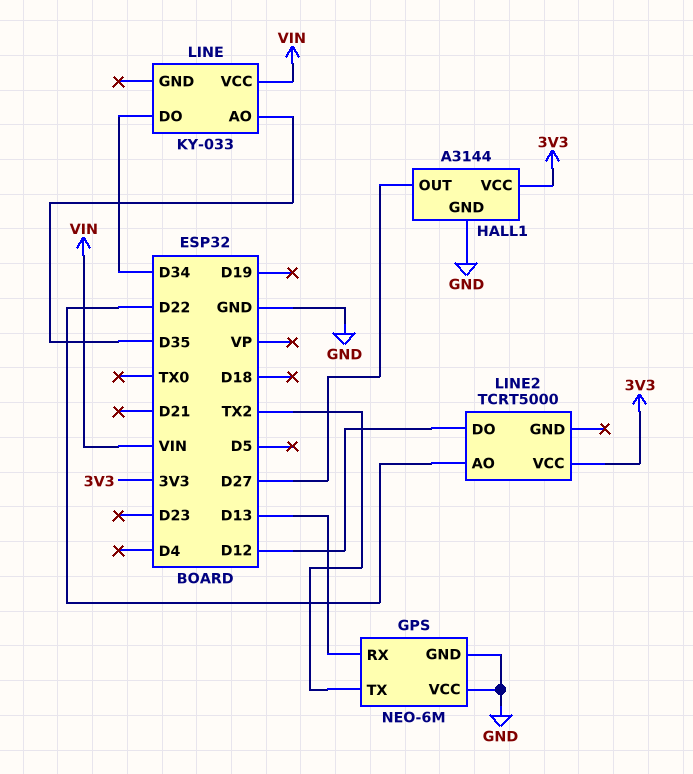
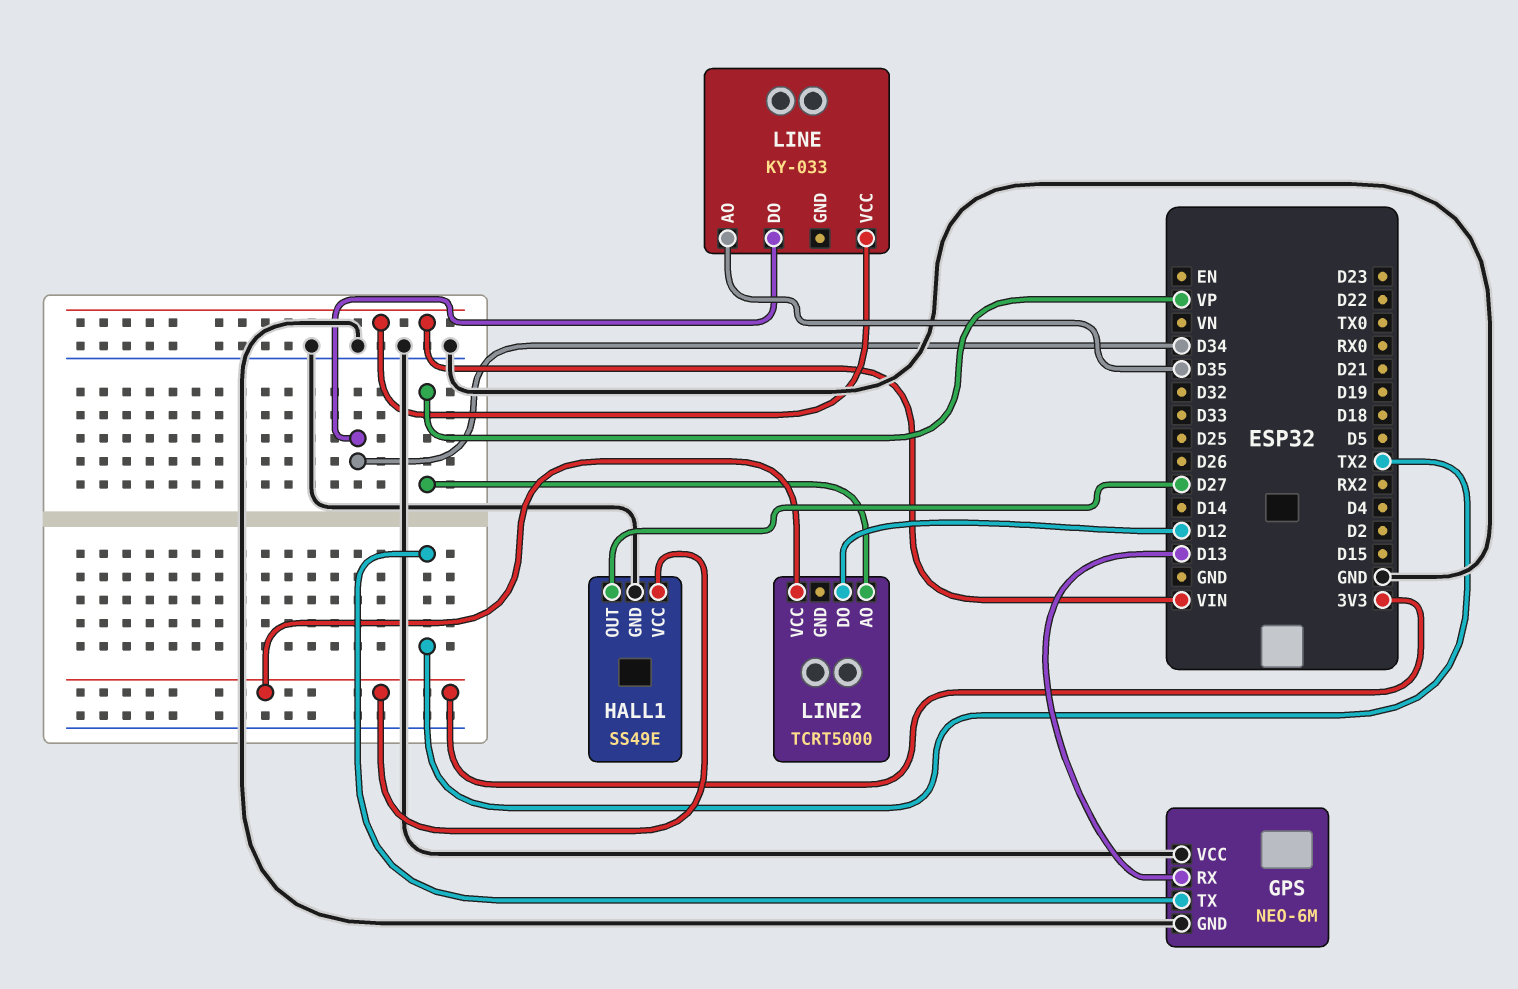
HALL1: A3144 -> SS49E
LINE2 pin AO: D22 -> VP

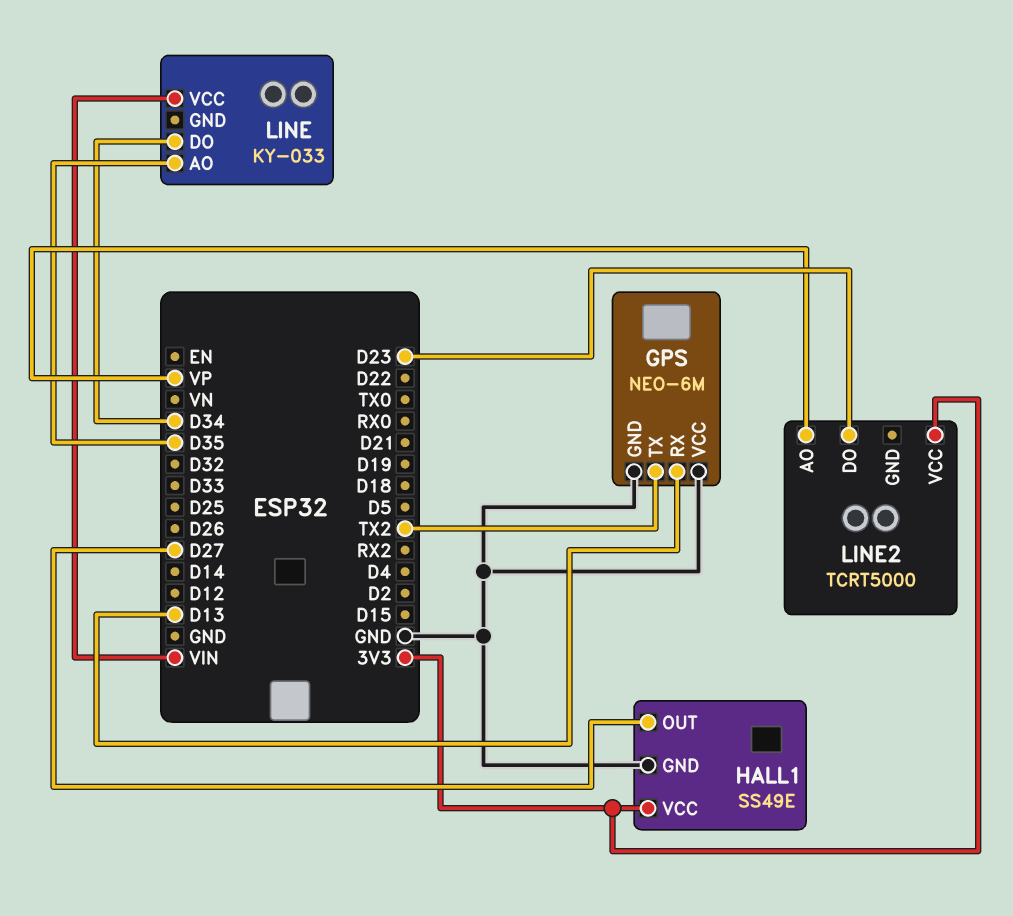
LINE2 pin DO: D12 -> D23

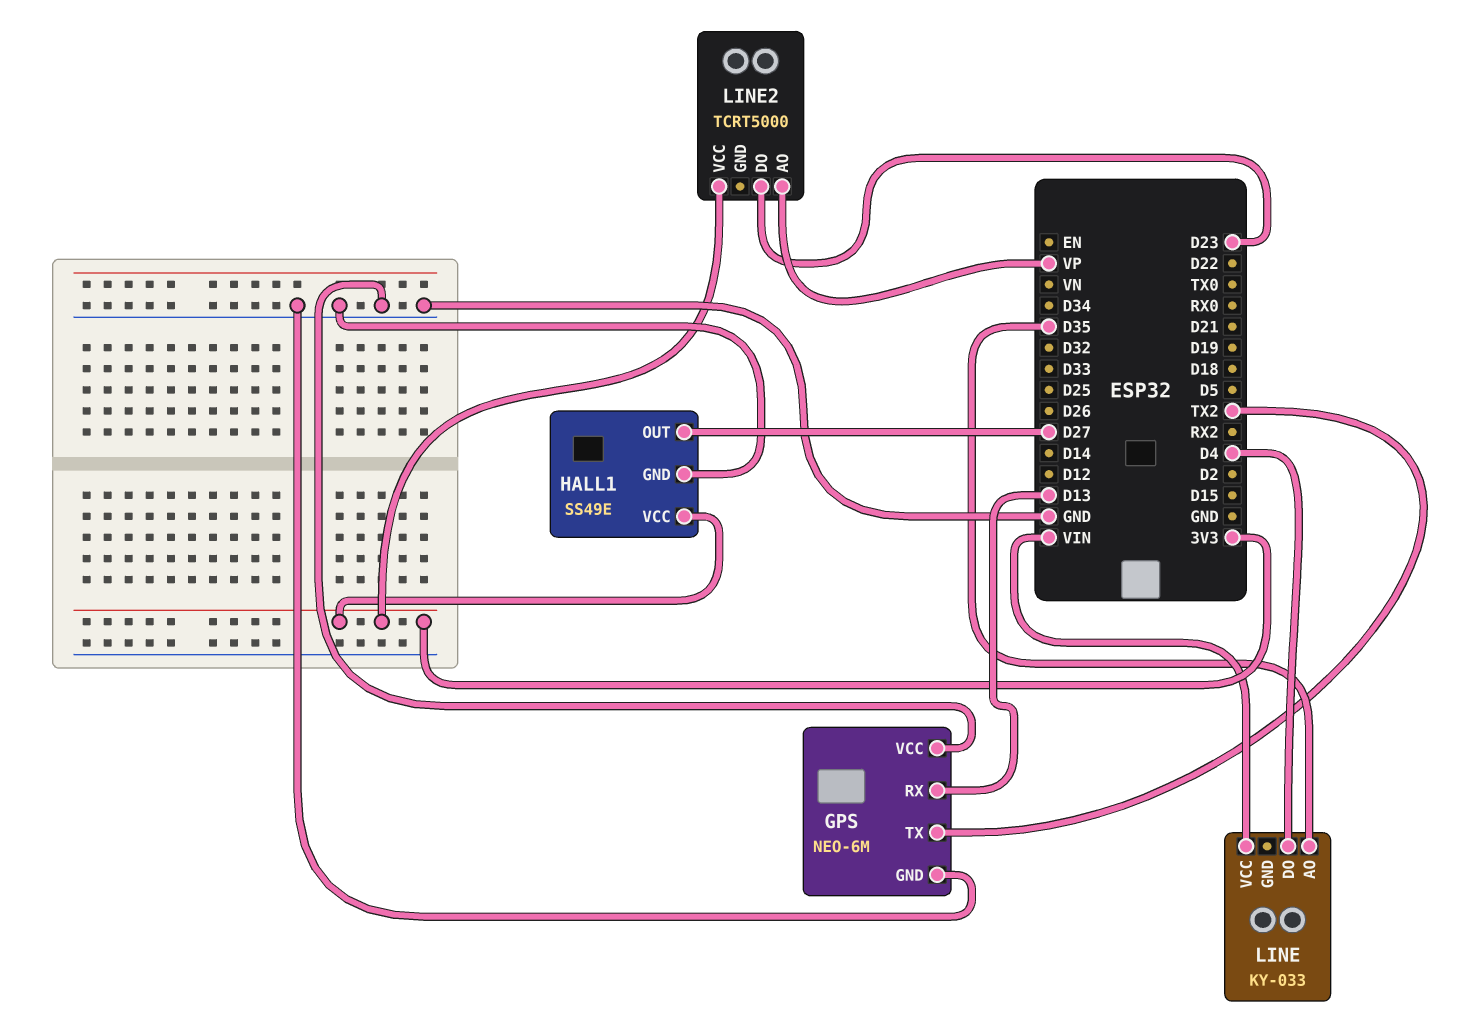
LINE pin DO: D34 -> D4

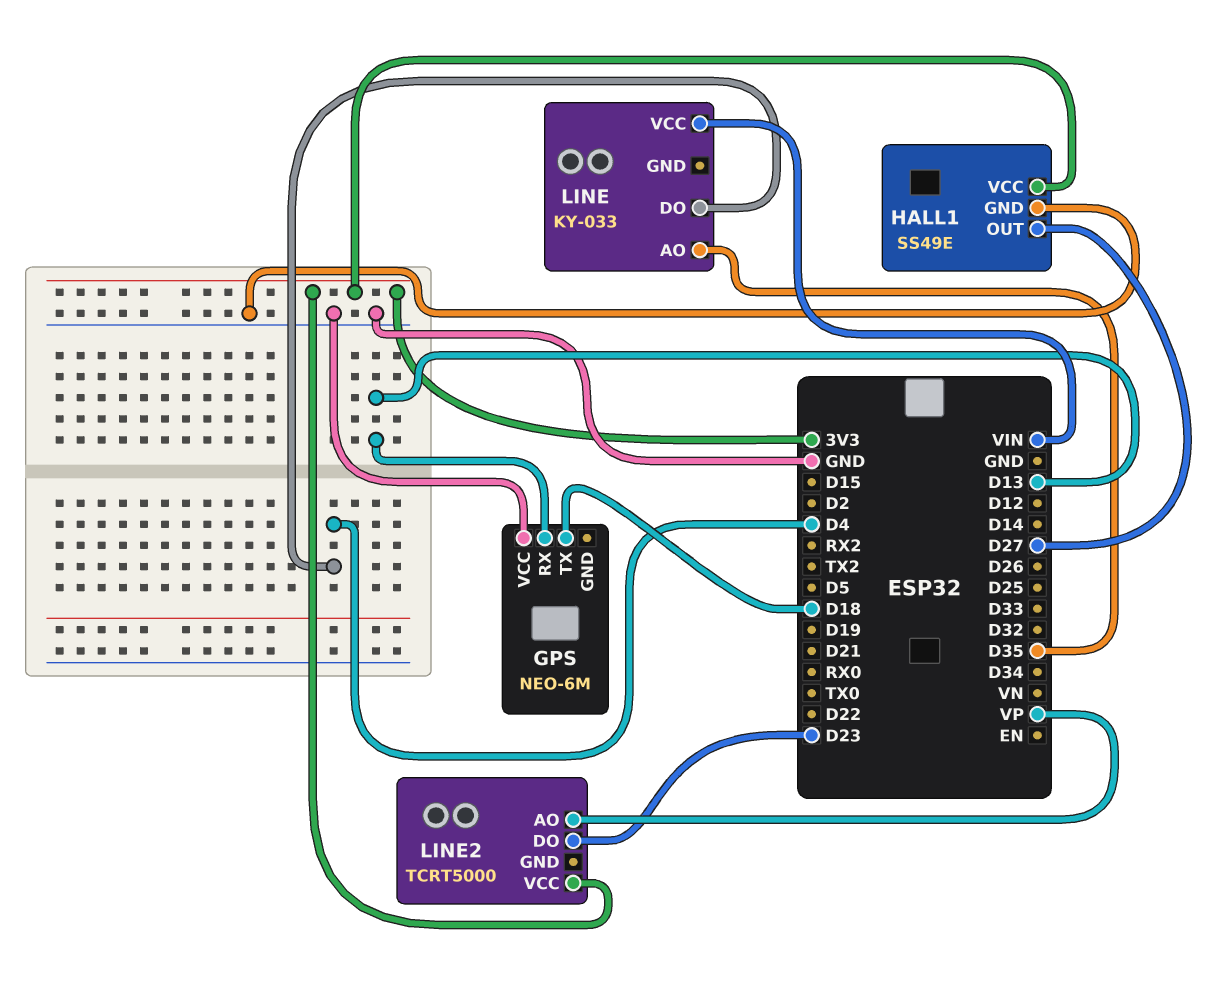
GPS pin GND: GND -> none
GPS pin TX: TX2 -> D18

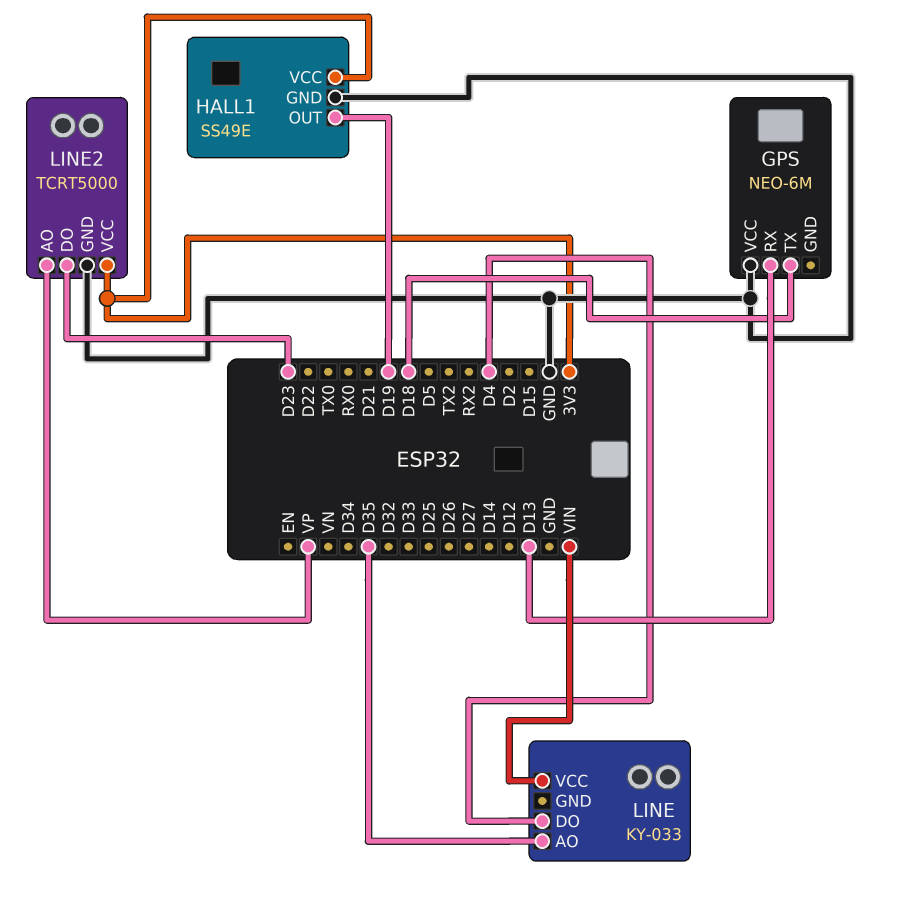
HALL1 pin OUT: D27 -> D19
LINE2 pin GND: none -> GND

